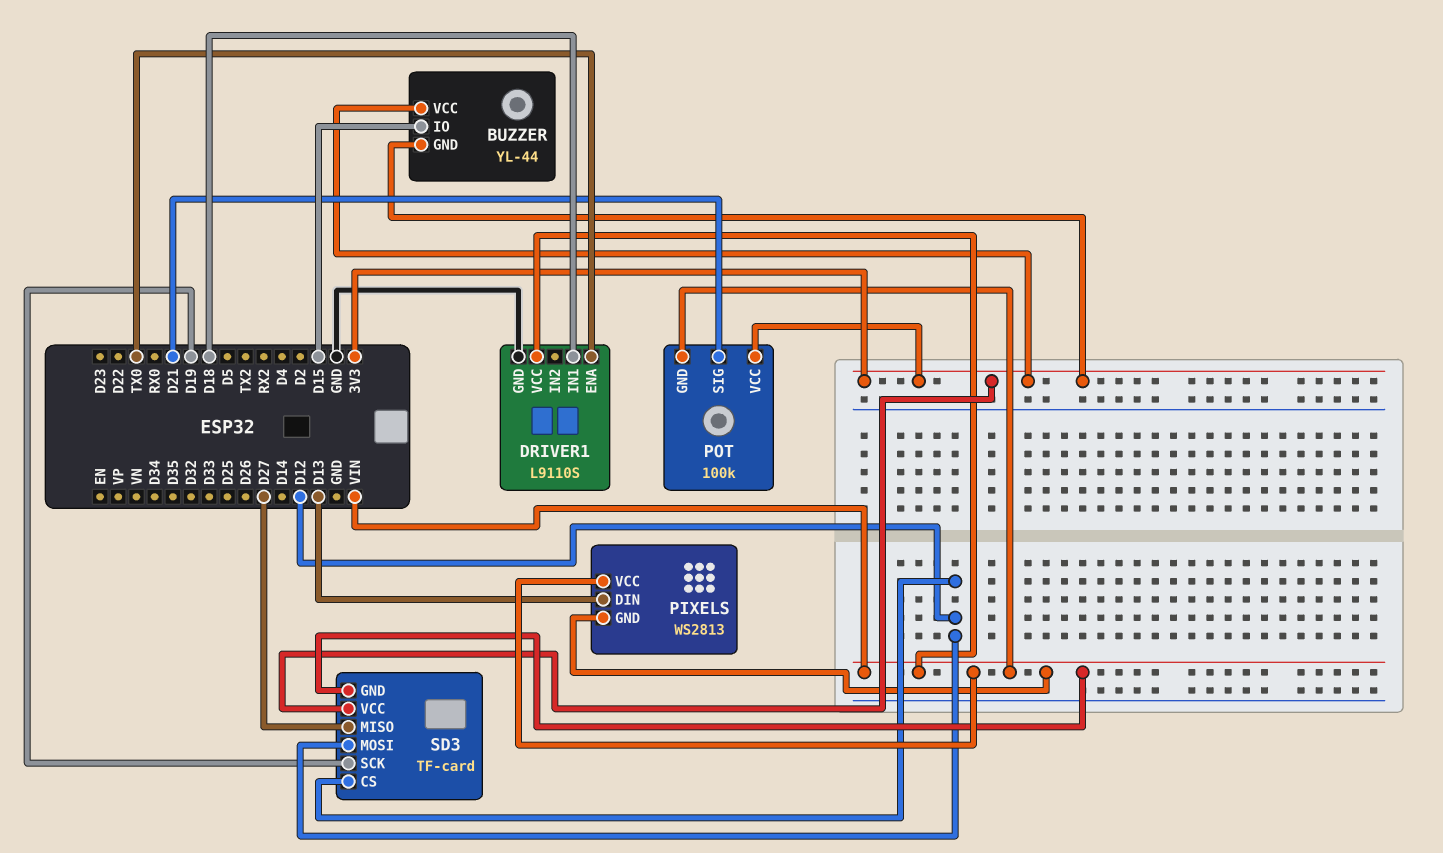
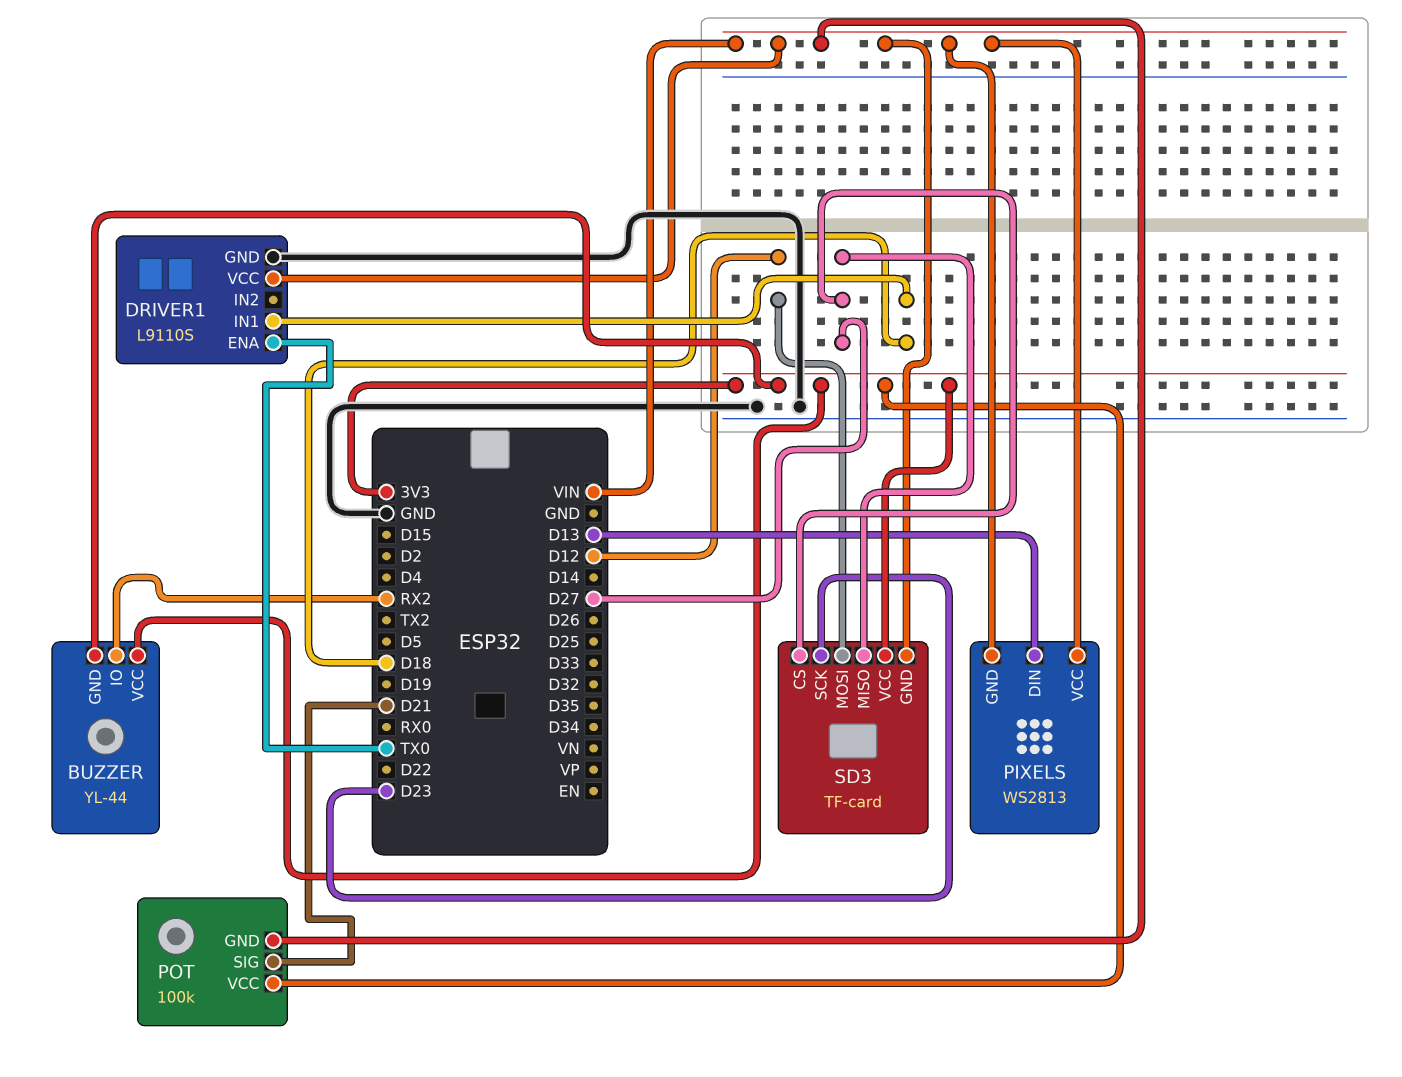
BUZZER pin IO: D15 -> RX2
SD3 pin CS: D12 -> D27
SD3 pin SCK: D19 -> D23

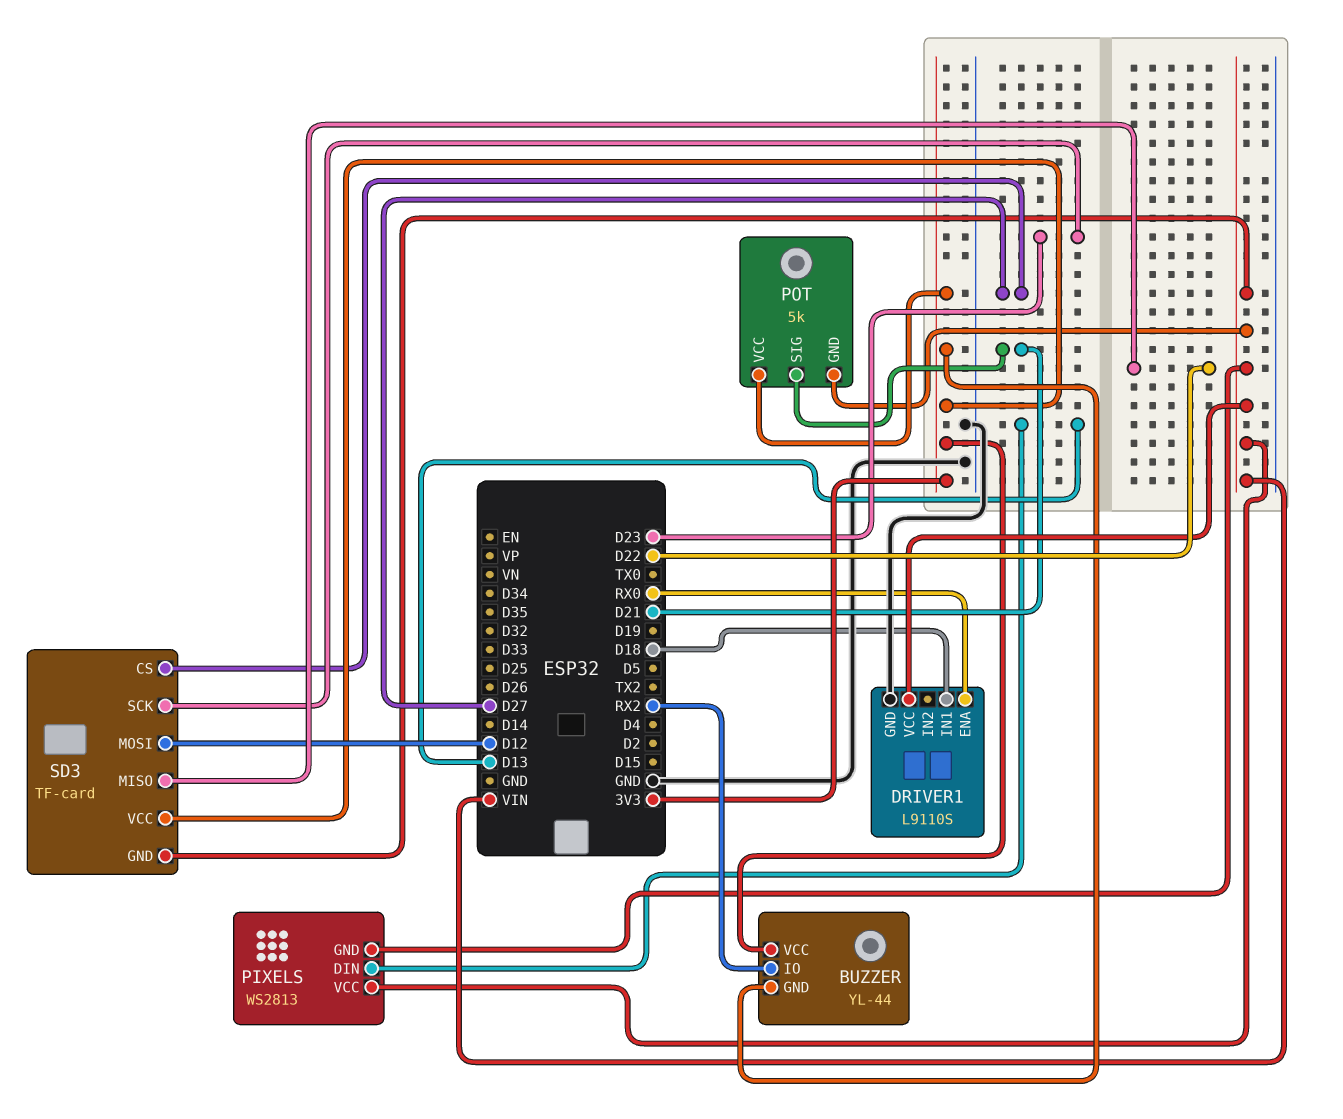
DRIVER1 pin ENA: TX0 -> RX0
POT: 100k -> 5k
SD3 pin MISO: D27 -> D22

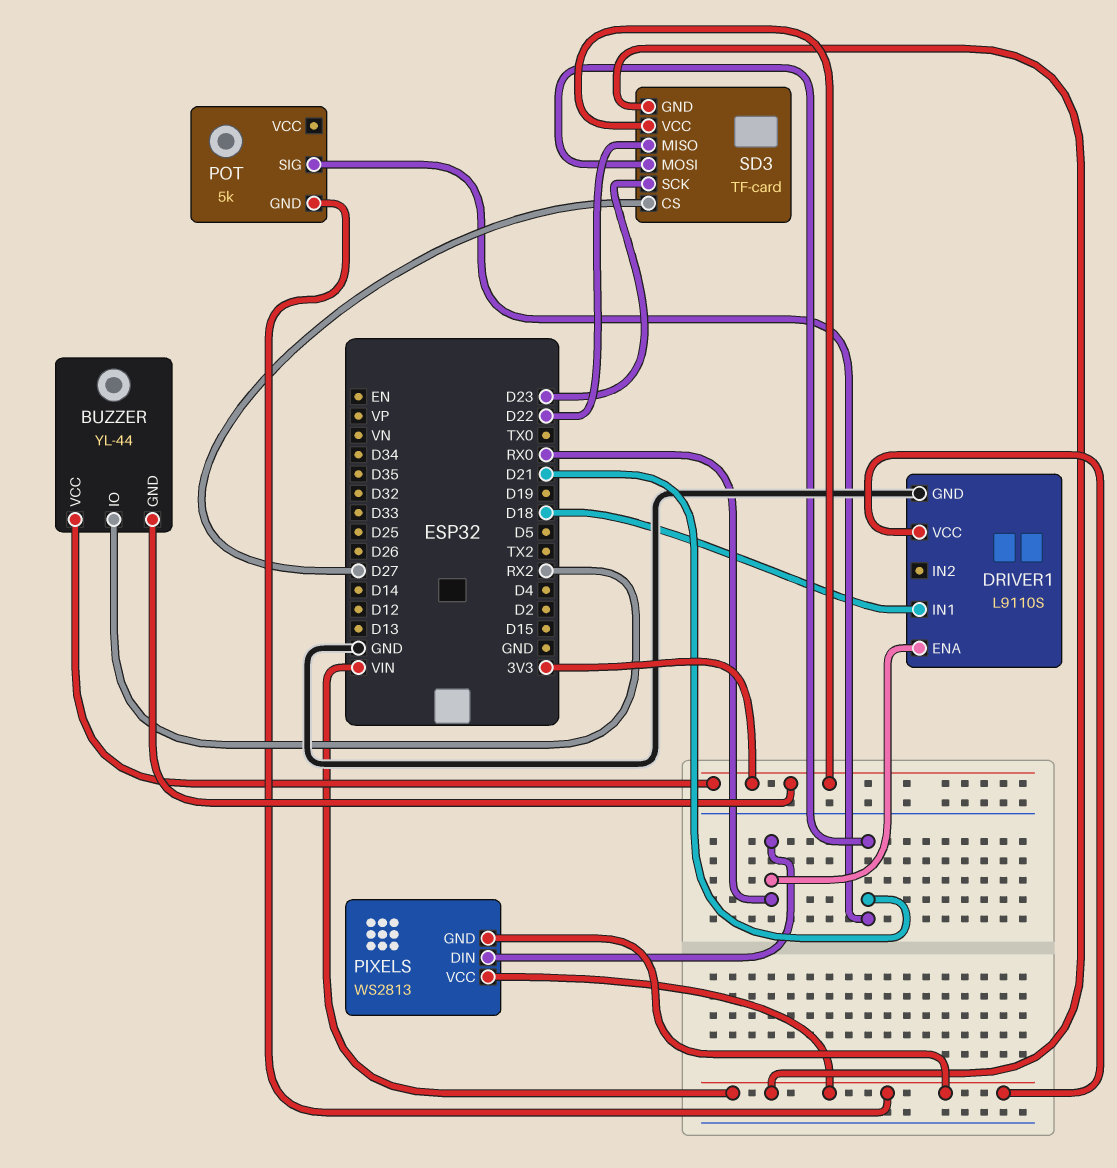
PIXELS pin DIN: D13 -> RX0
POT pin VCC: 3V3 -> none
SD3 pin MOSI: D12 -> D21

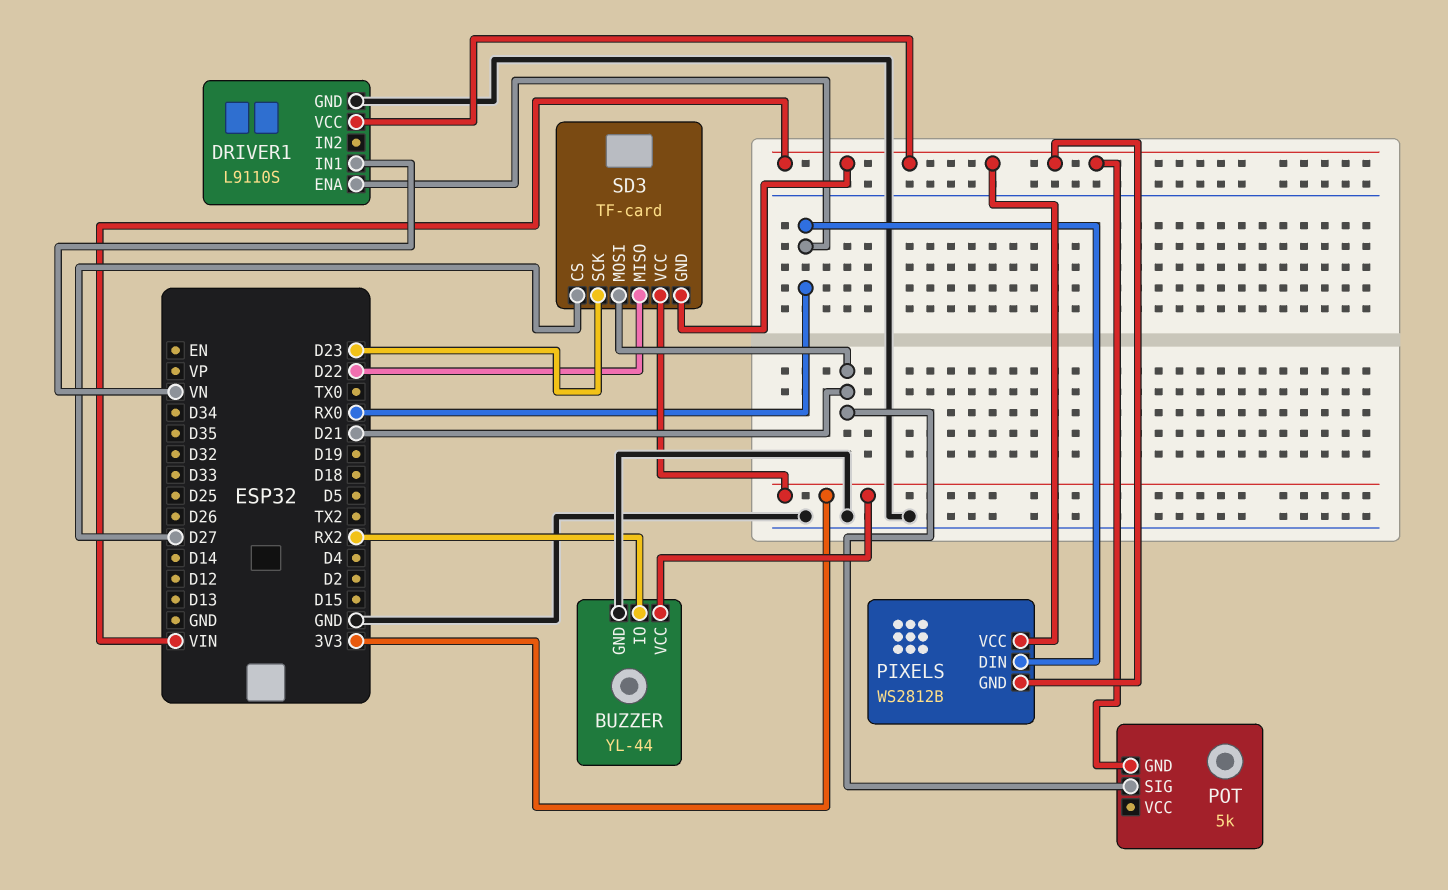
BUZZER pin GND: 3V3 -> GND
DRIVER1 pin IN1: D18 -> VN
PIXELS: WS2813 -> WS2812B

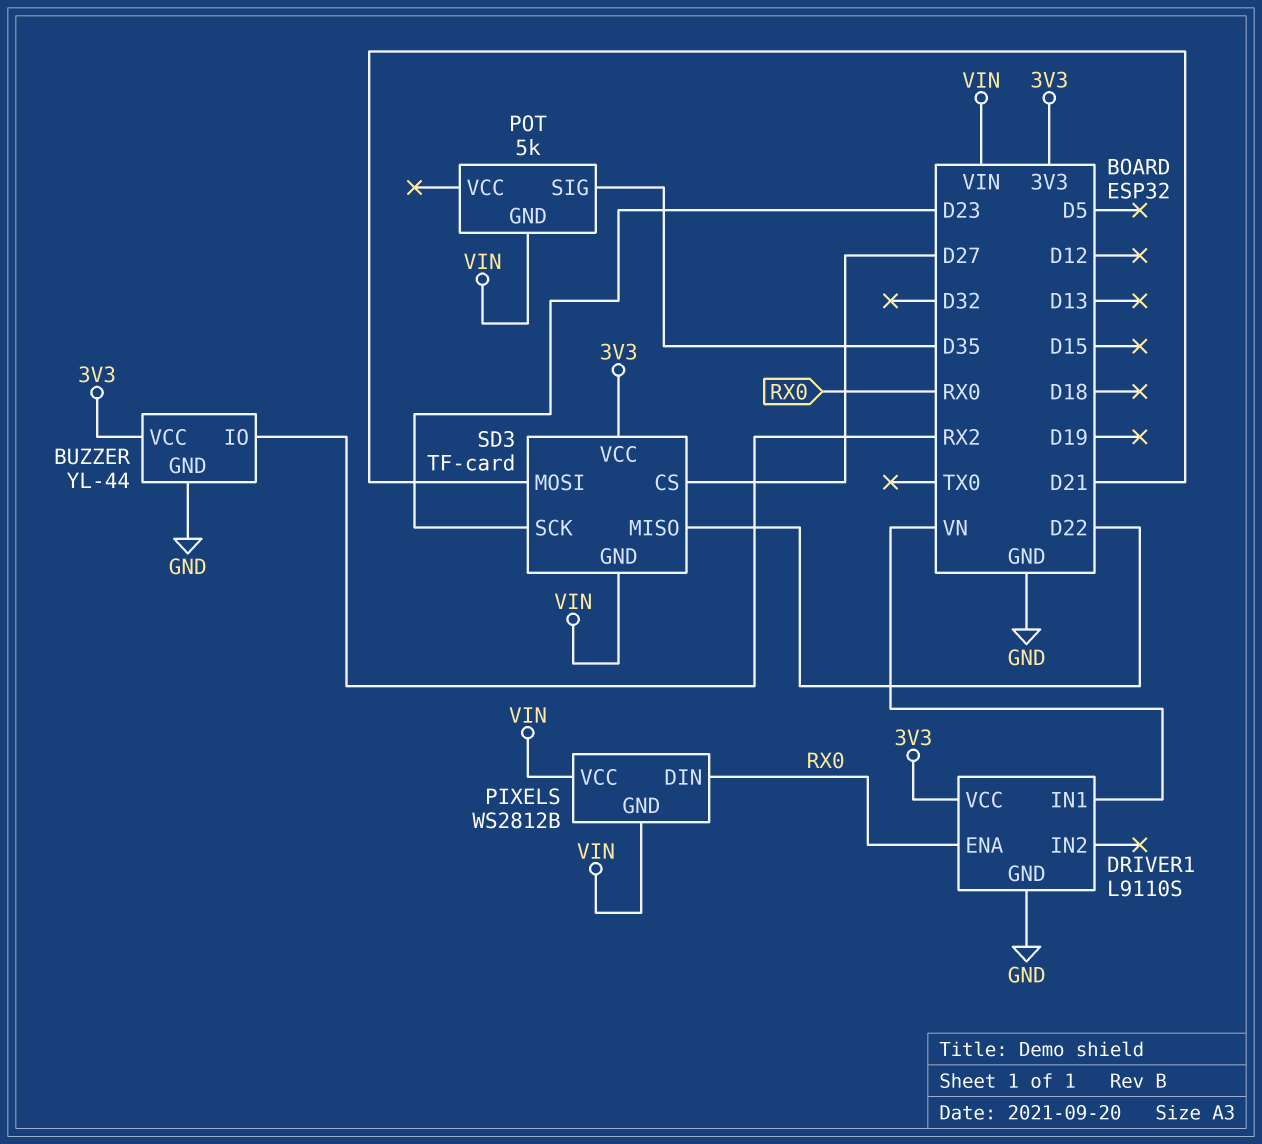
DRIVER1 pin VCC: VIN -> 3V3
POT pin SIG: D21 -> D35

